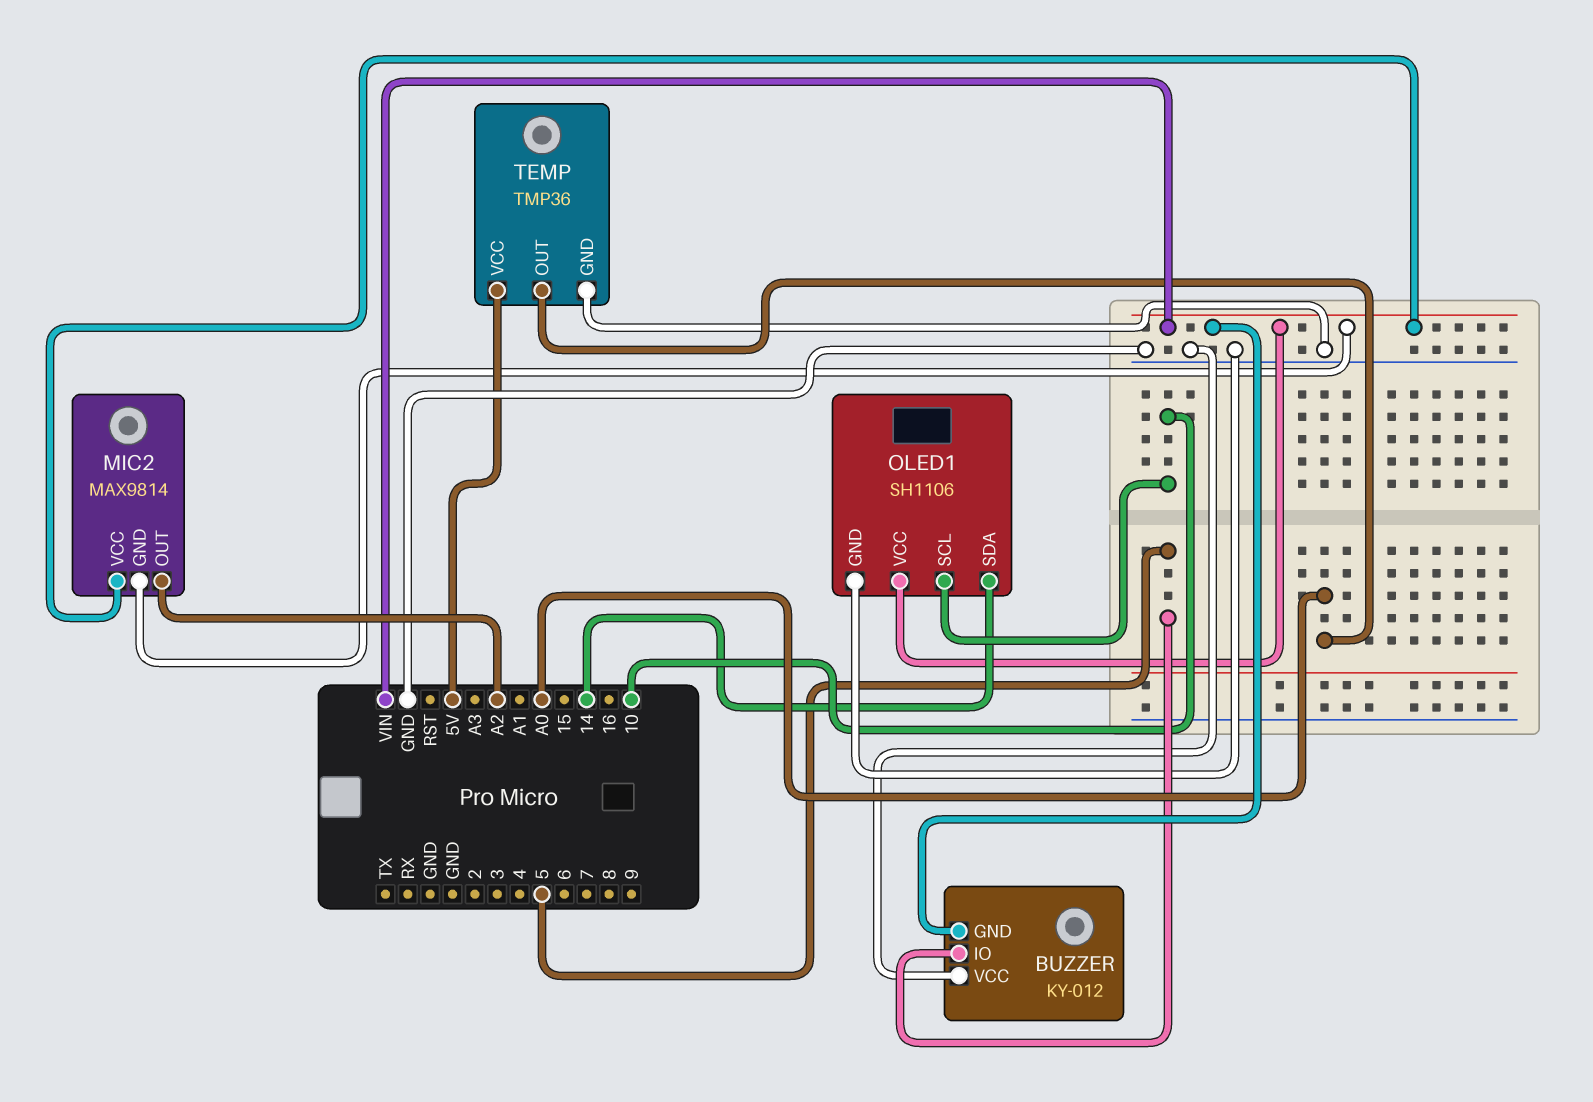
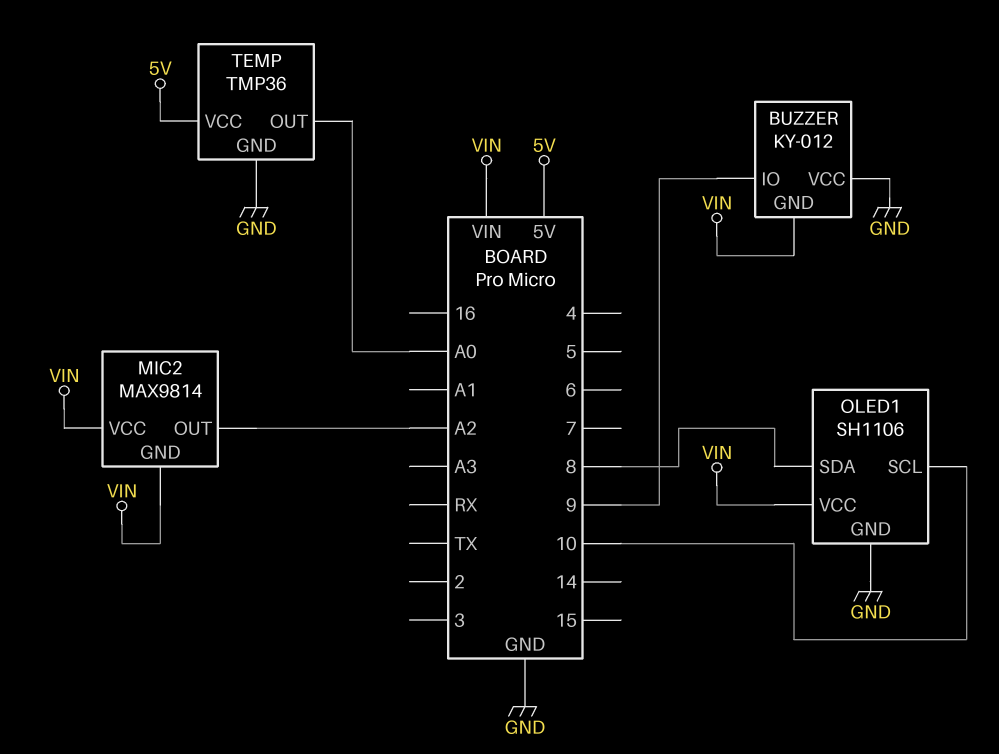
BUZZER pin IO: 5 -> 9
OLED1 pin SDA: 14 -> 8

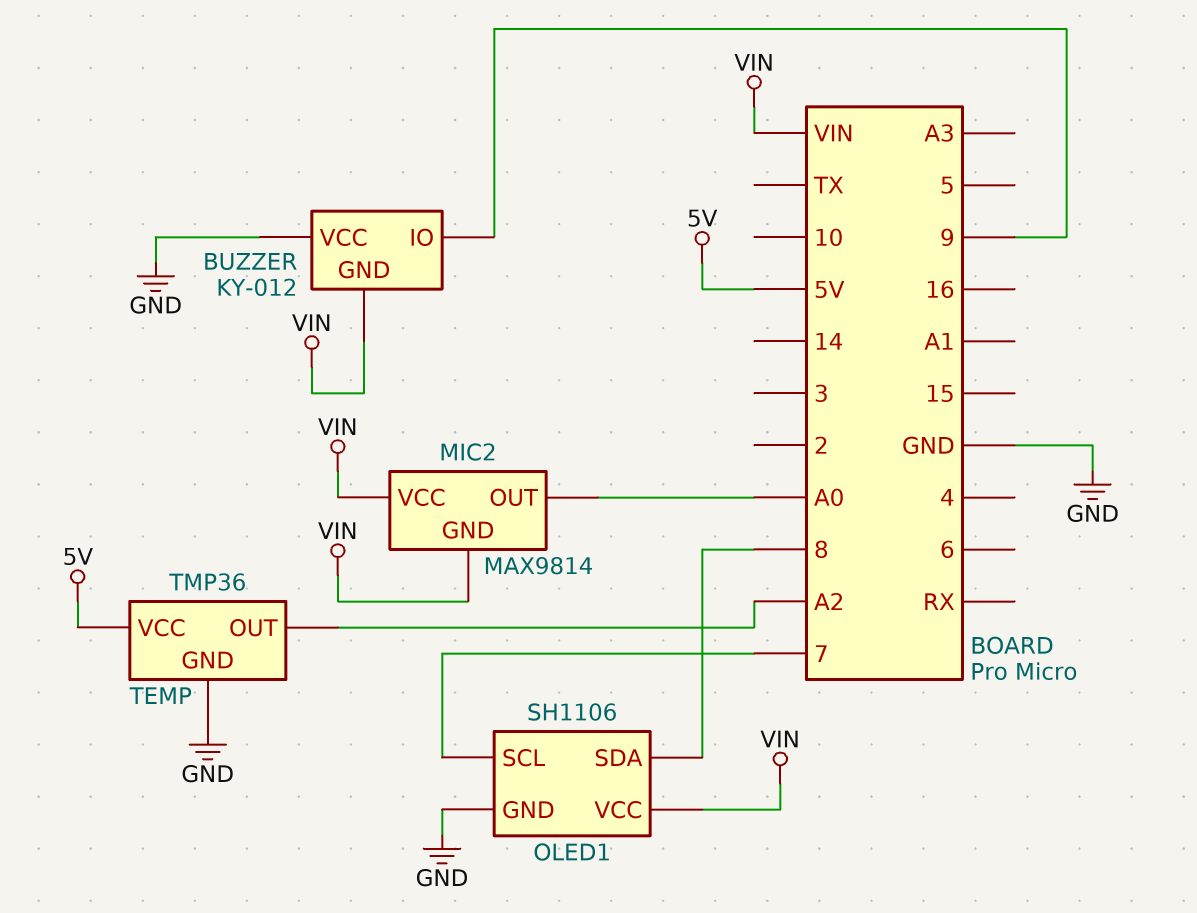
MIC2 pin OUT: A2 -> A0
OLED1 pin SCL: 10 -> 7
TEMP pin OUT: A0 -> A2

